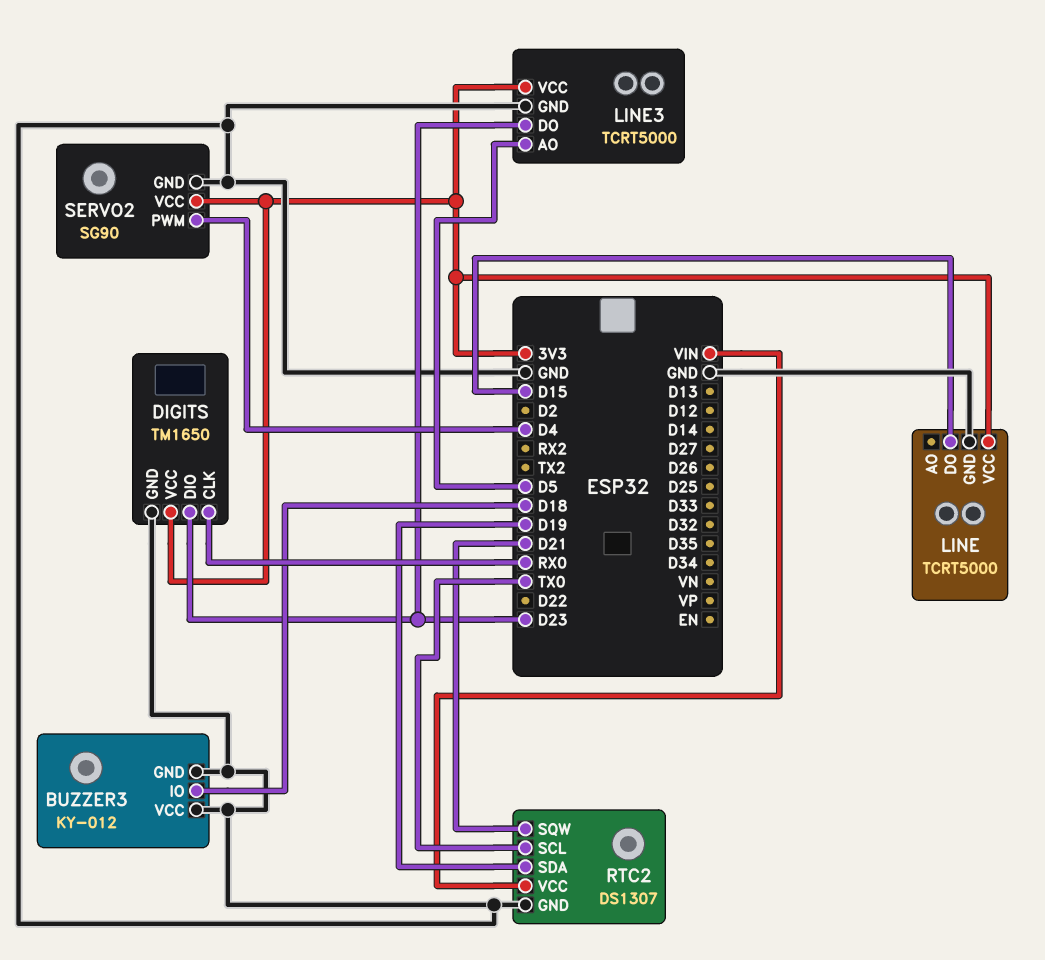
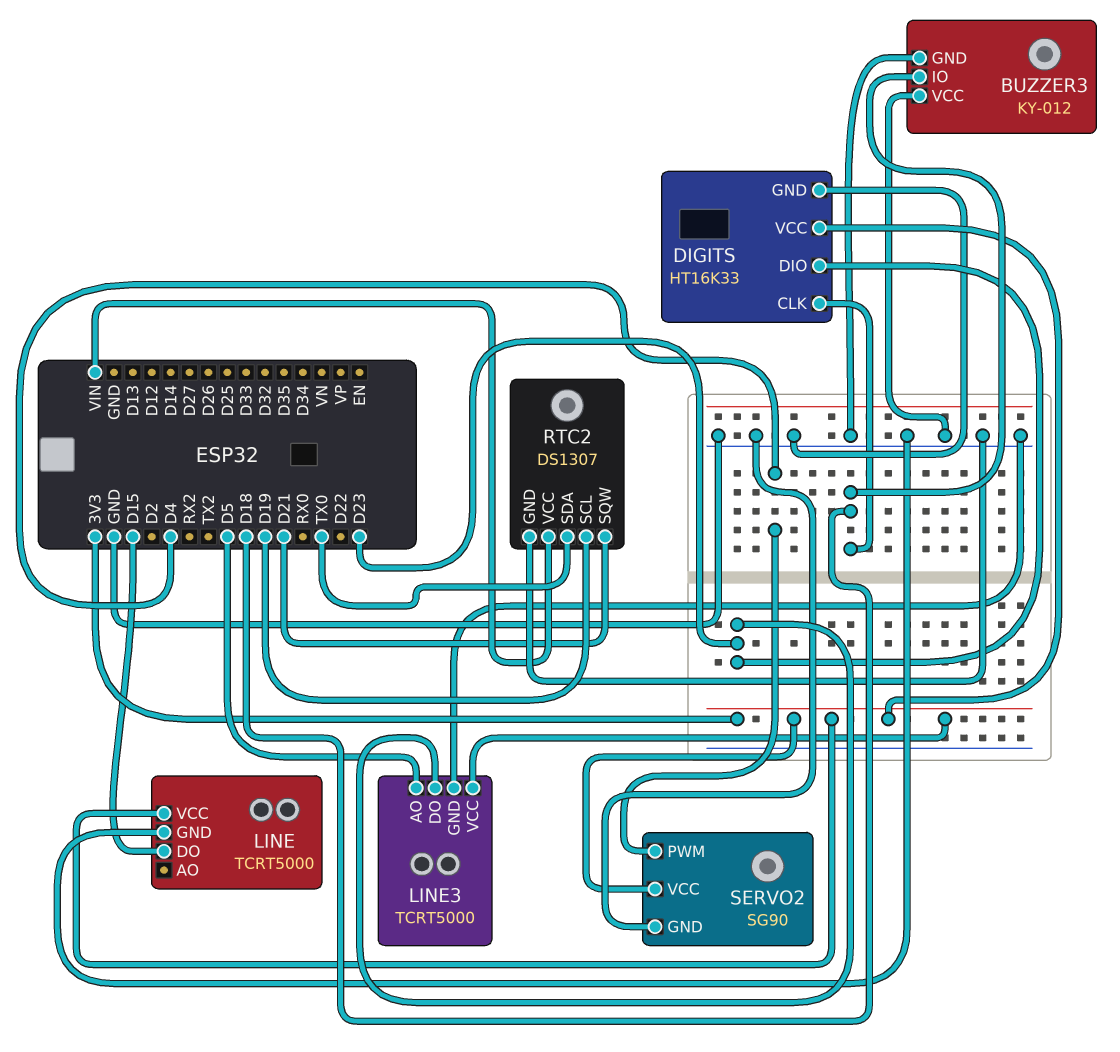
DIGITS: TM1650 -> HT16K33
DIGITS pin CLK: RX0 -> D18
RTC2 pin SCL: TX0 -> D19
RTC2 pin SDA: D19 -> TX0

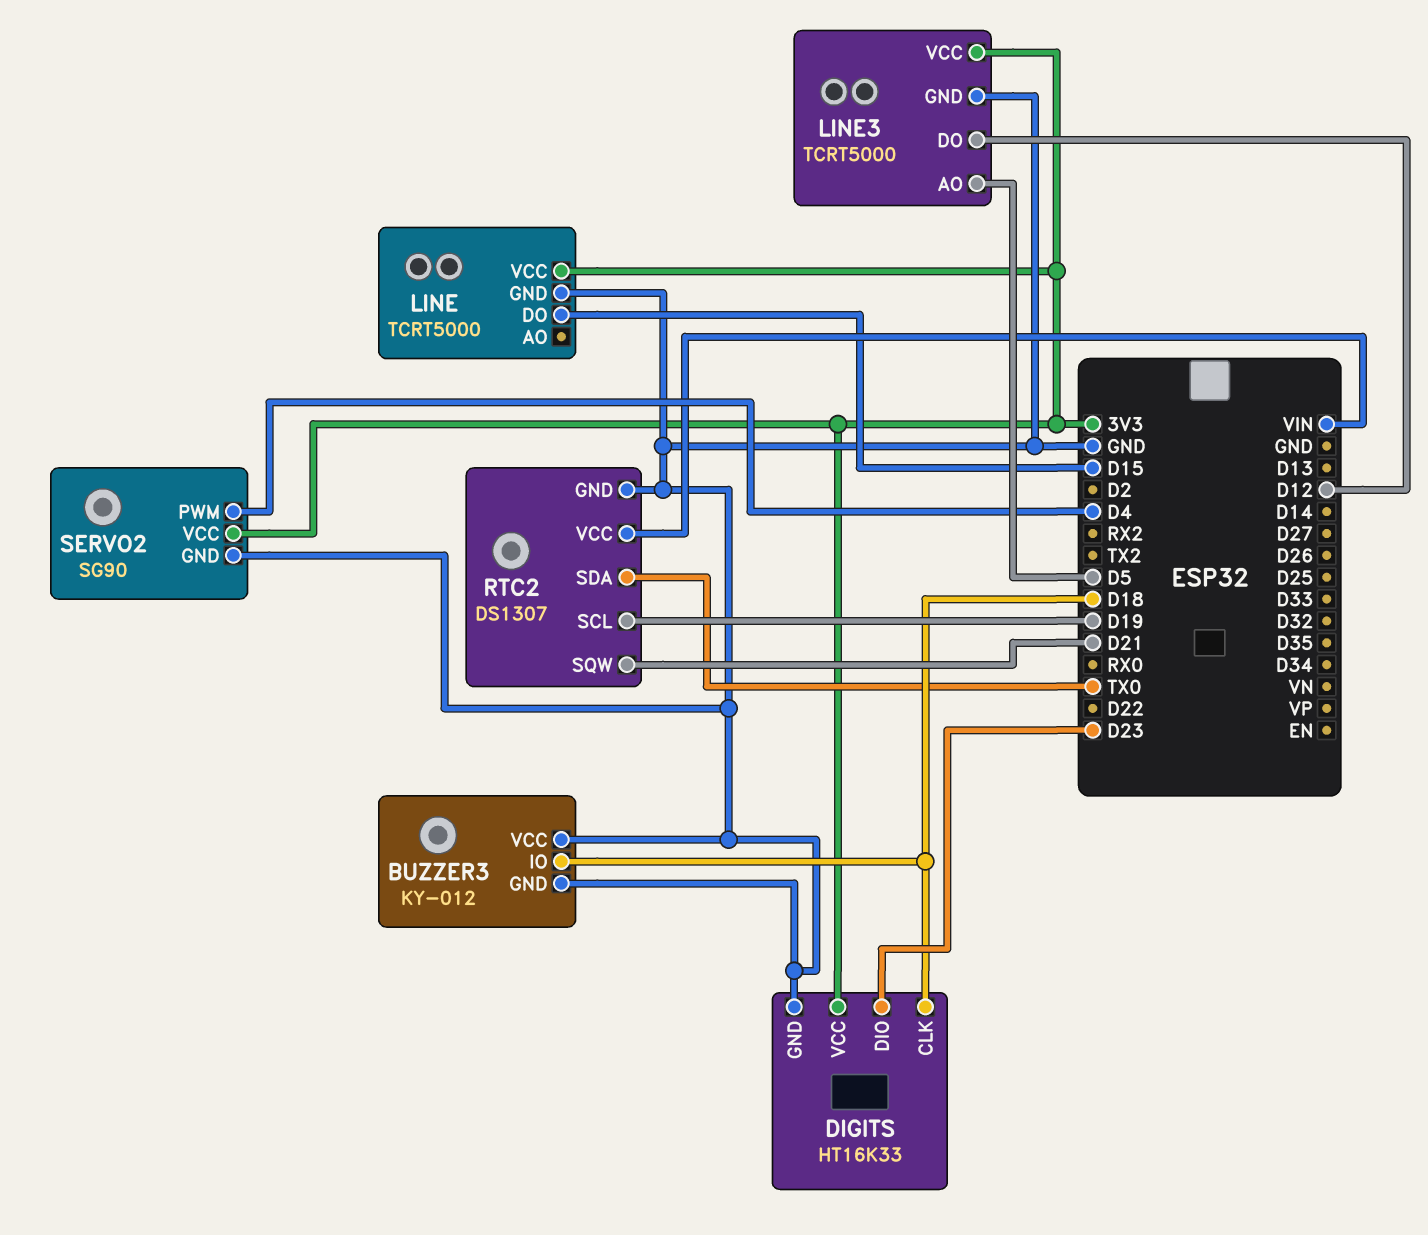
LINE3 pin DO: D23 -> D12

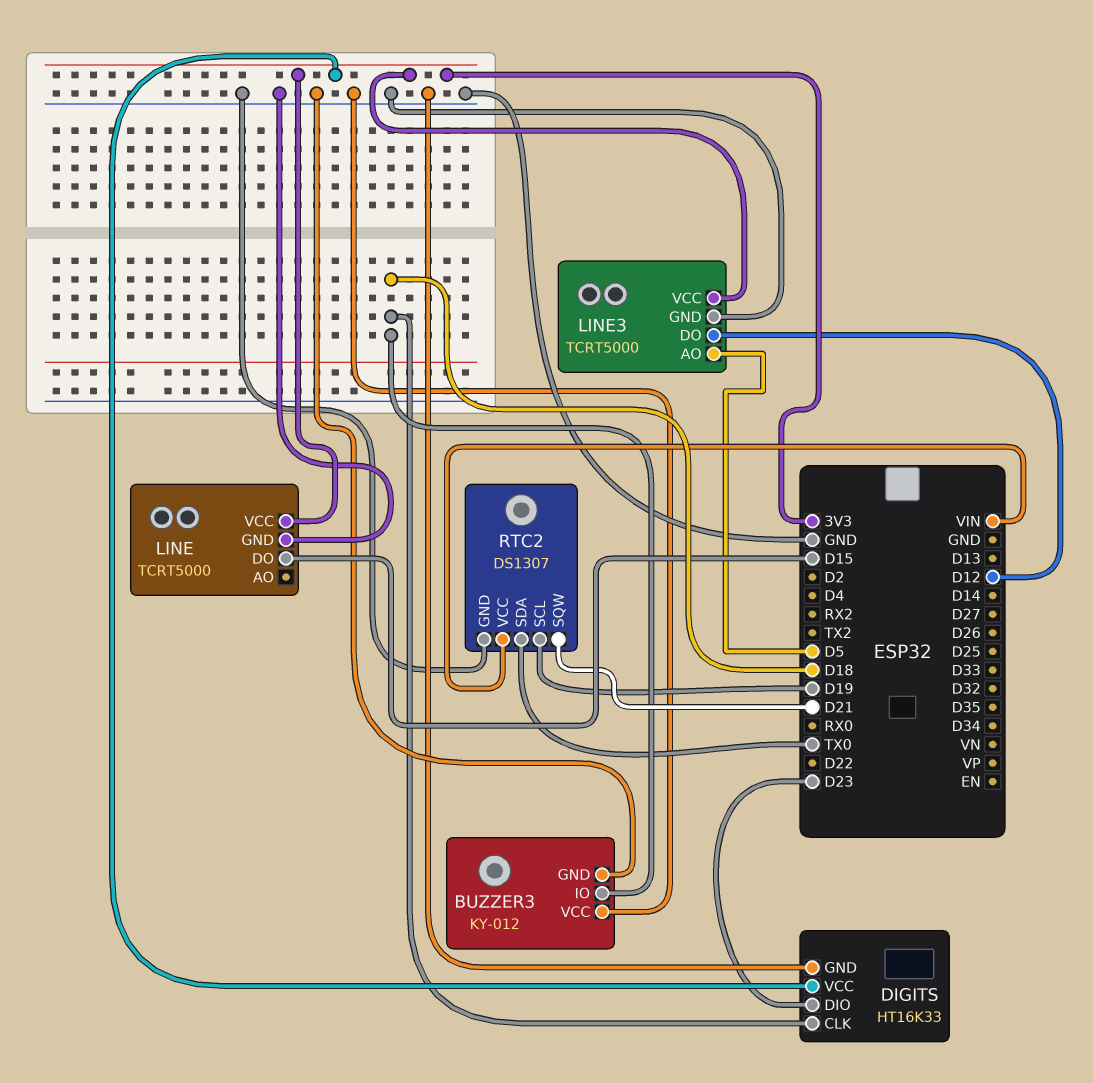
SERVO2: SG90 -> none
SERVO2 pin GND: GND -> none
SERVO2 pin PWM: D4 -> none
SERVO2 pin VCC: 3V3 -> none

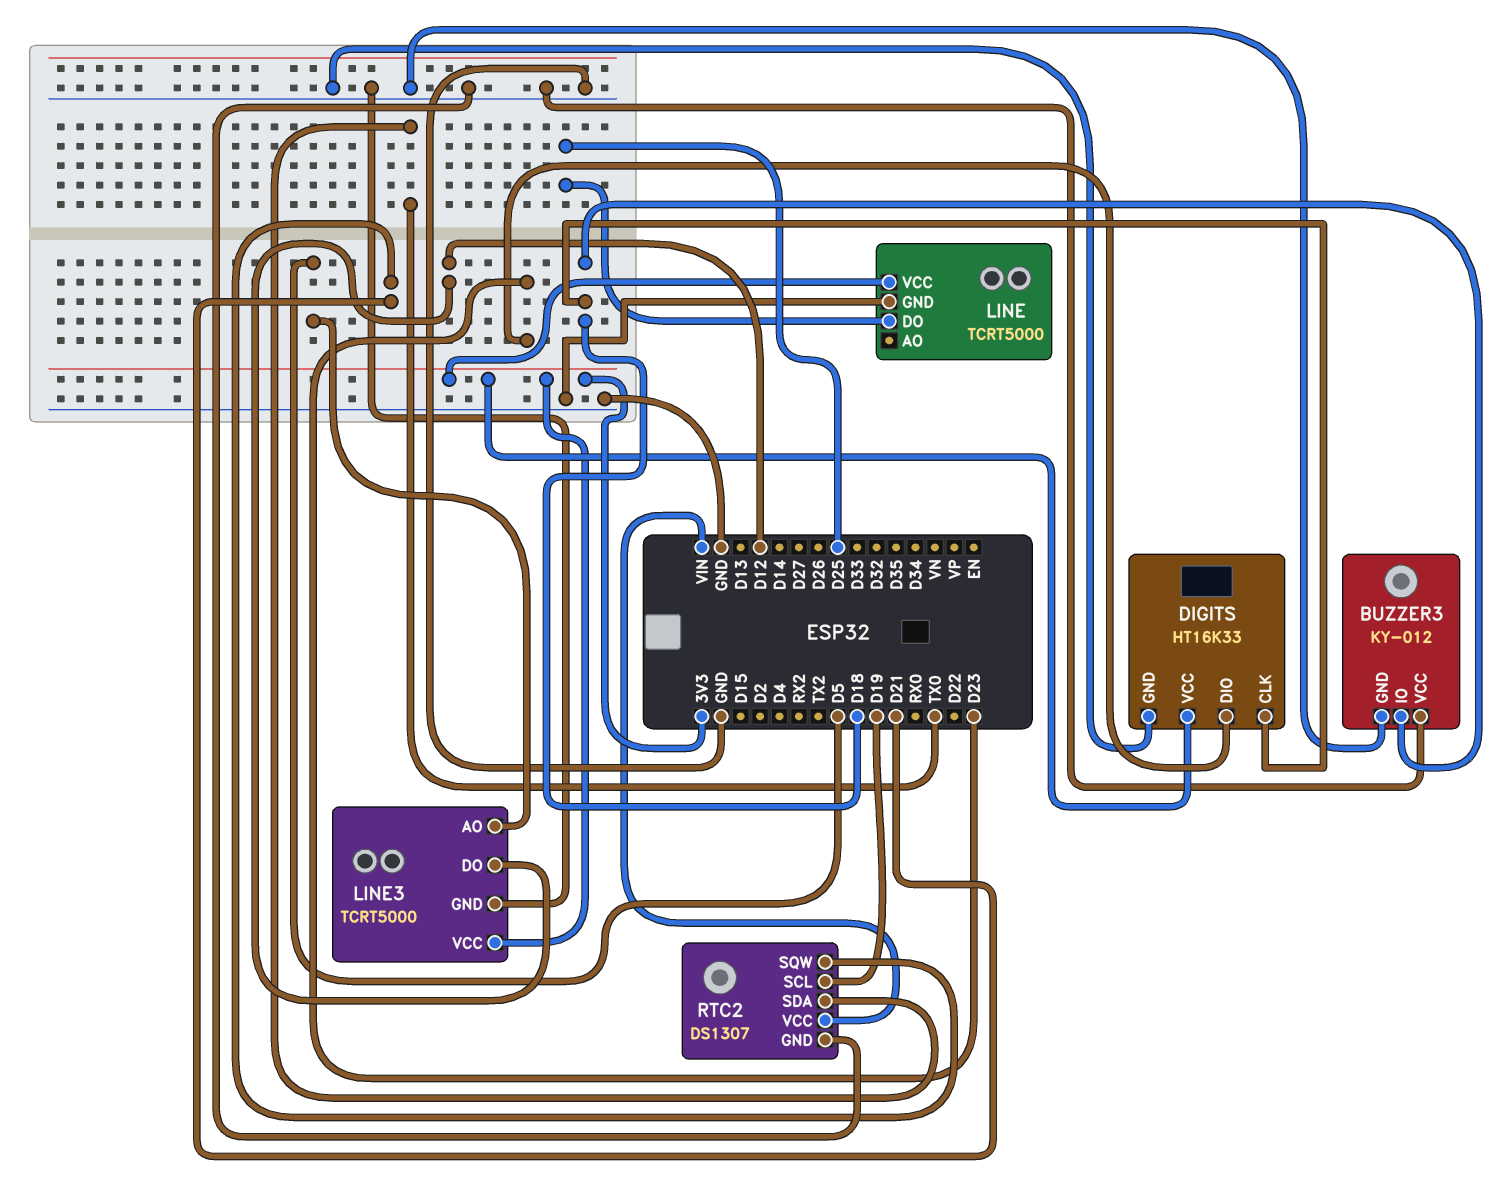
LINE pin DO: D15 -> D25

